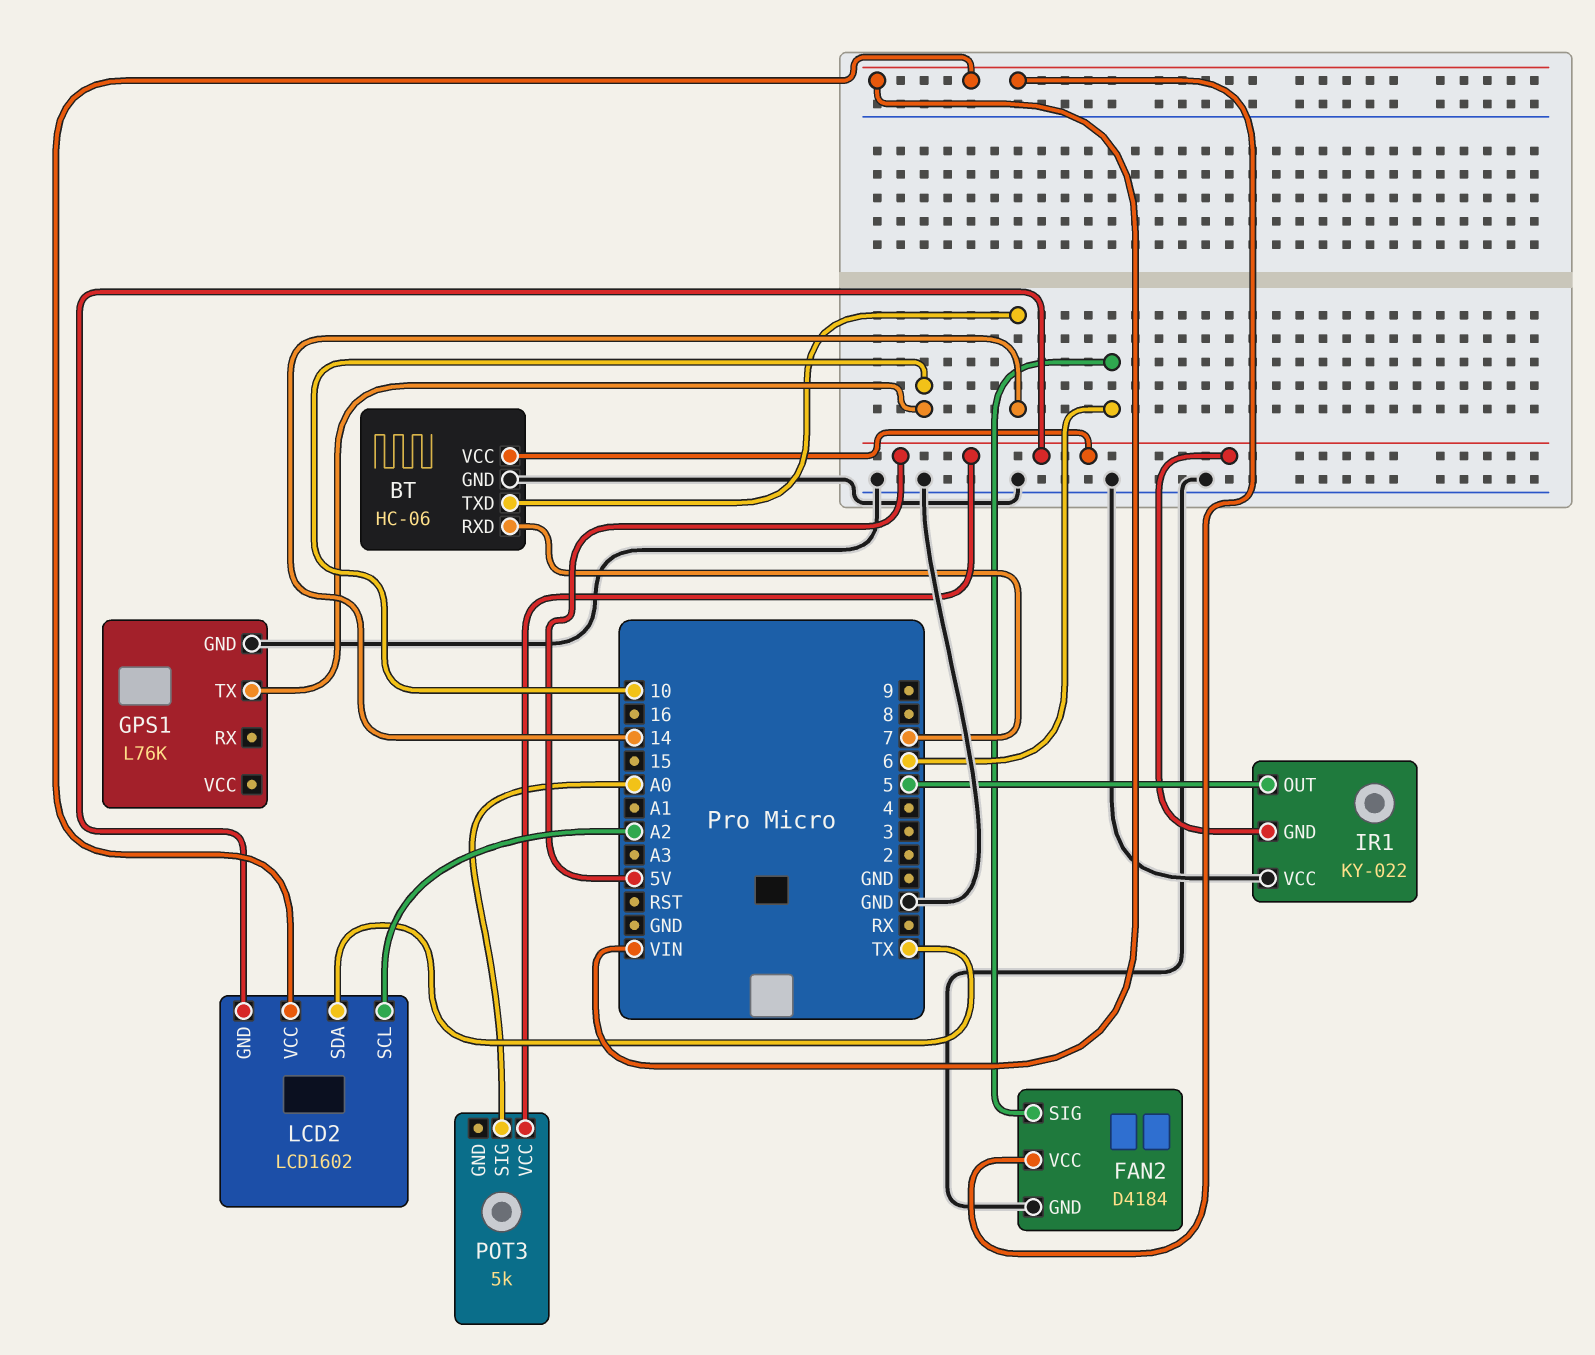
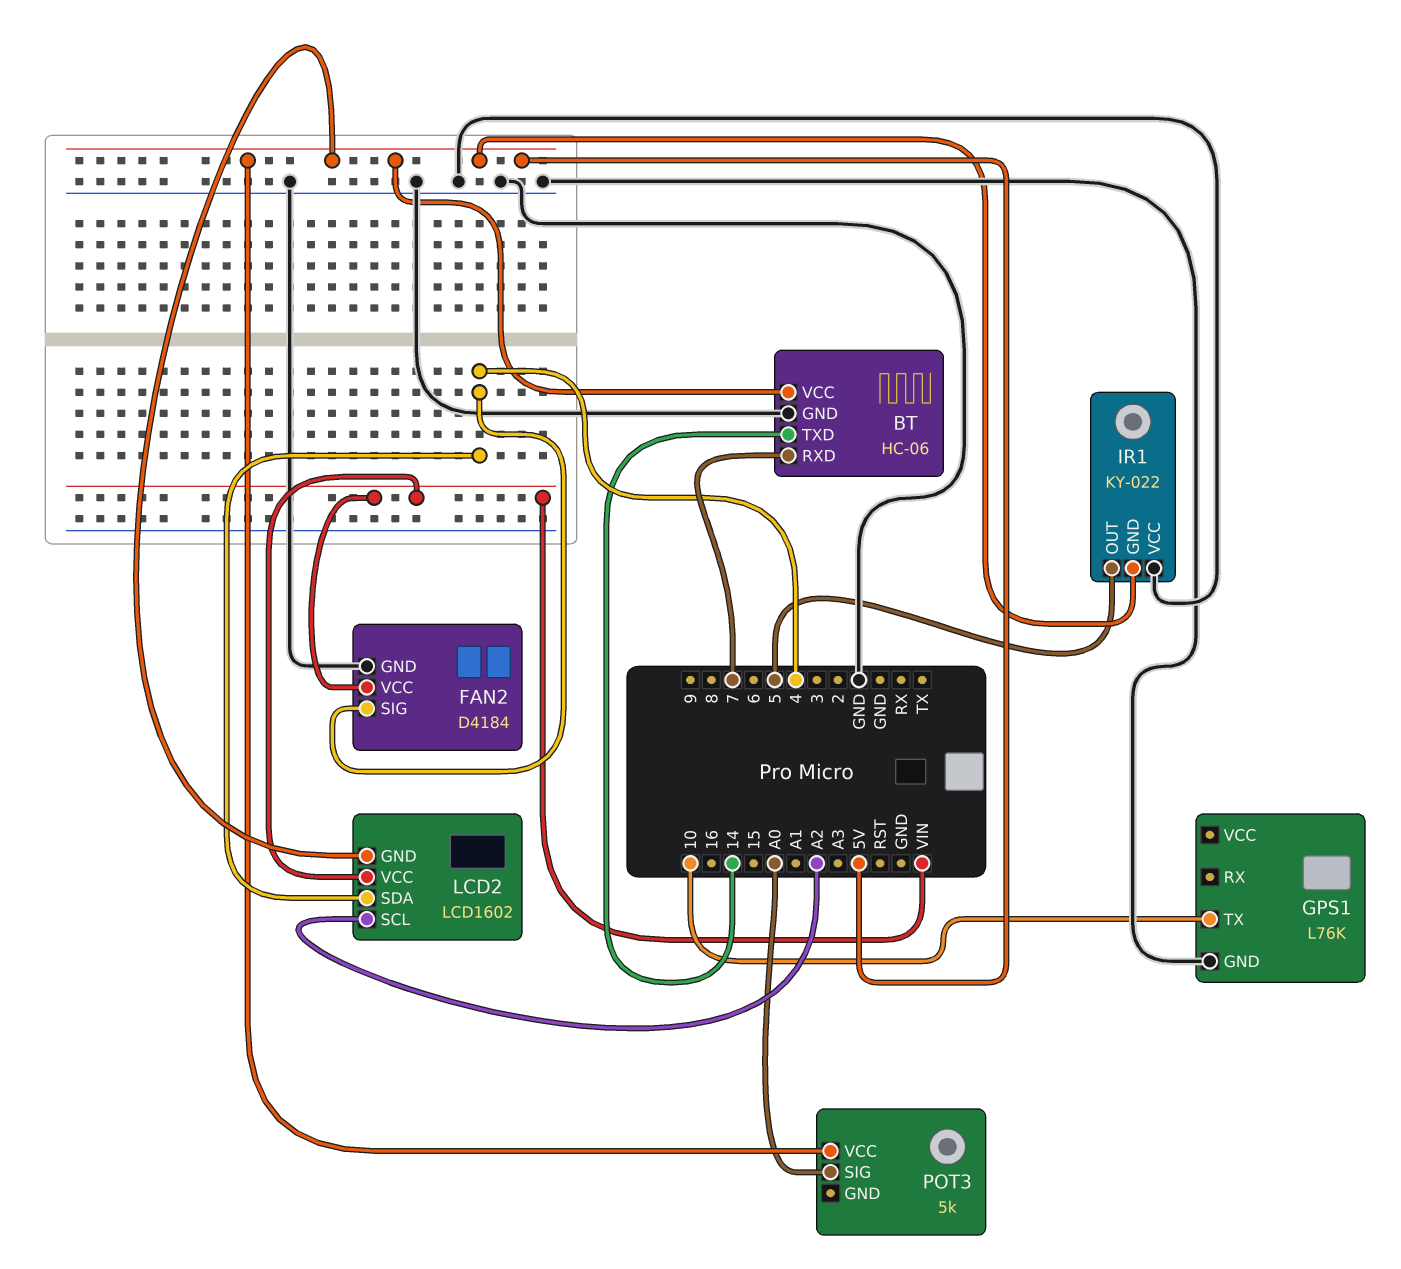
FAN2 pin SIG: 6 -> 4
LCD2 pin SDA: TX -> 4

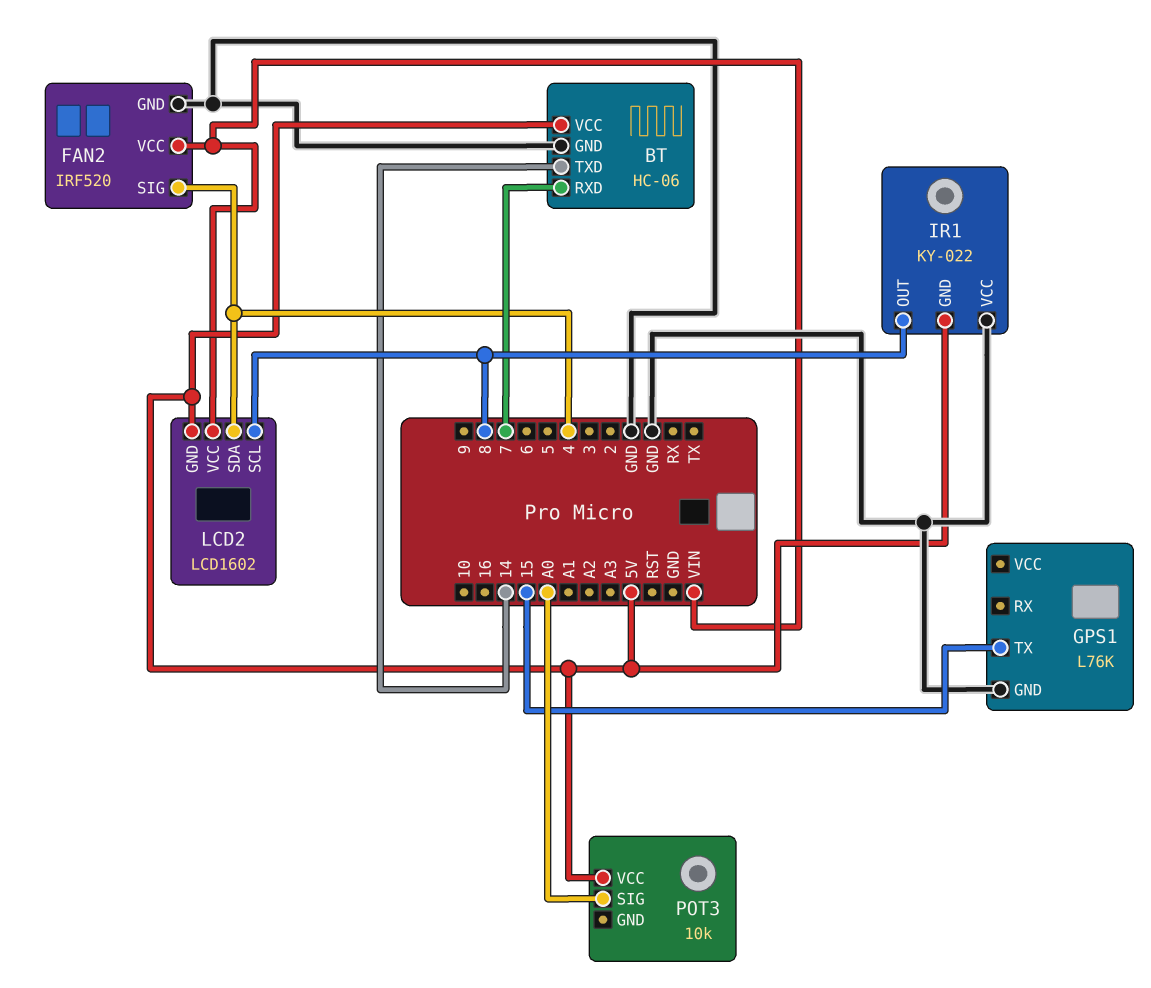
FAN2: D4184 -> IRF520
GPS1 pin TX: 10 -> 15
IR1 pin OUT: 5 -> 8
LCD2 pin SCL: A2 -> 8
POT3: 5k -> 10k

